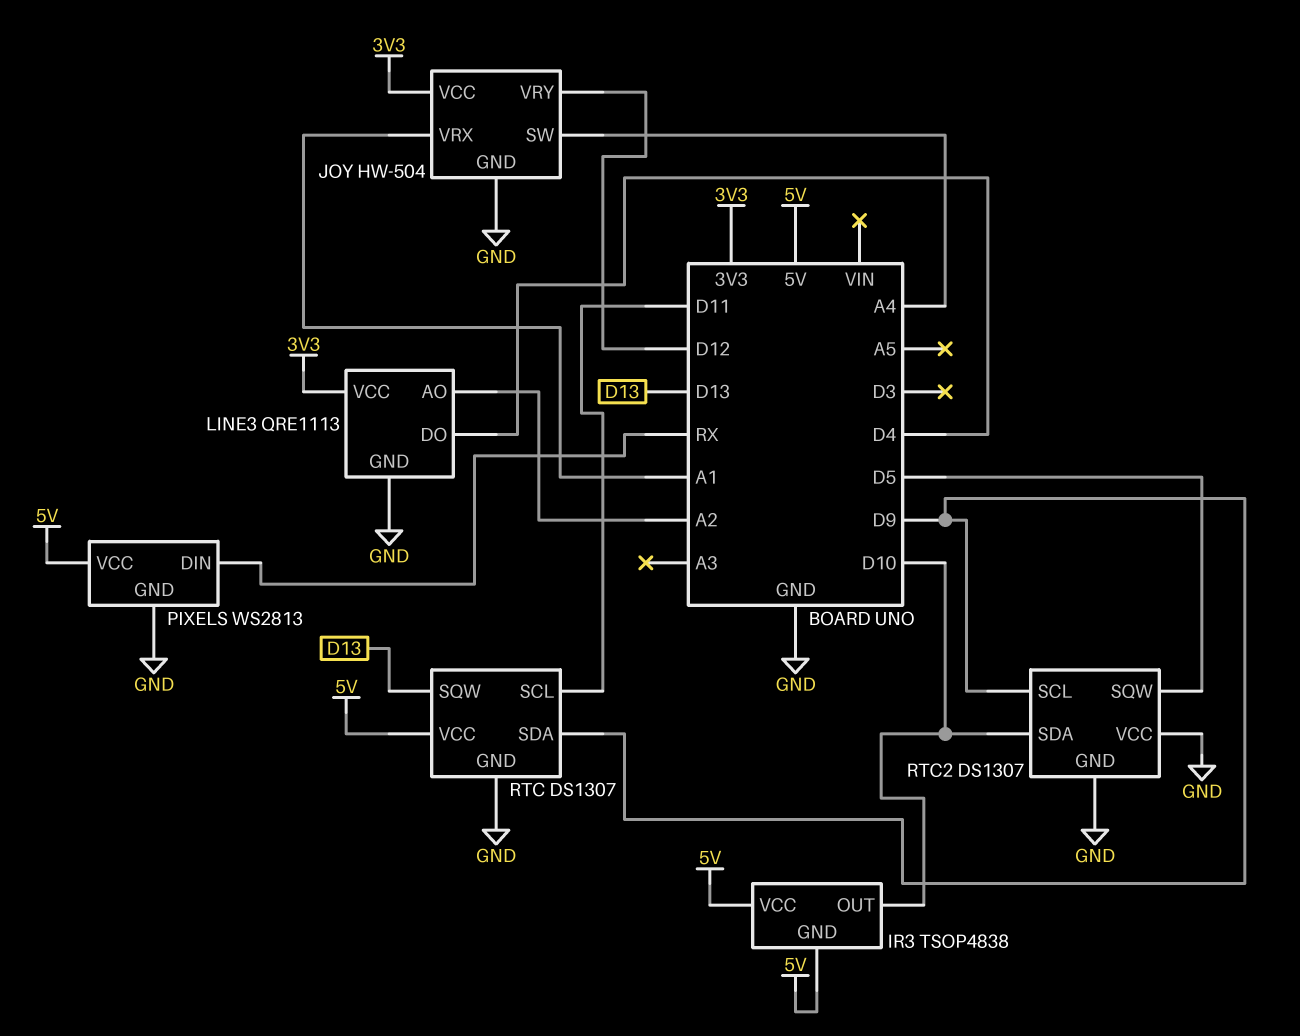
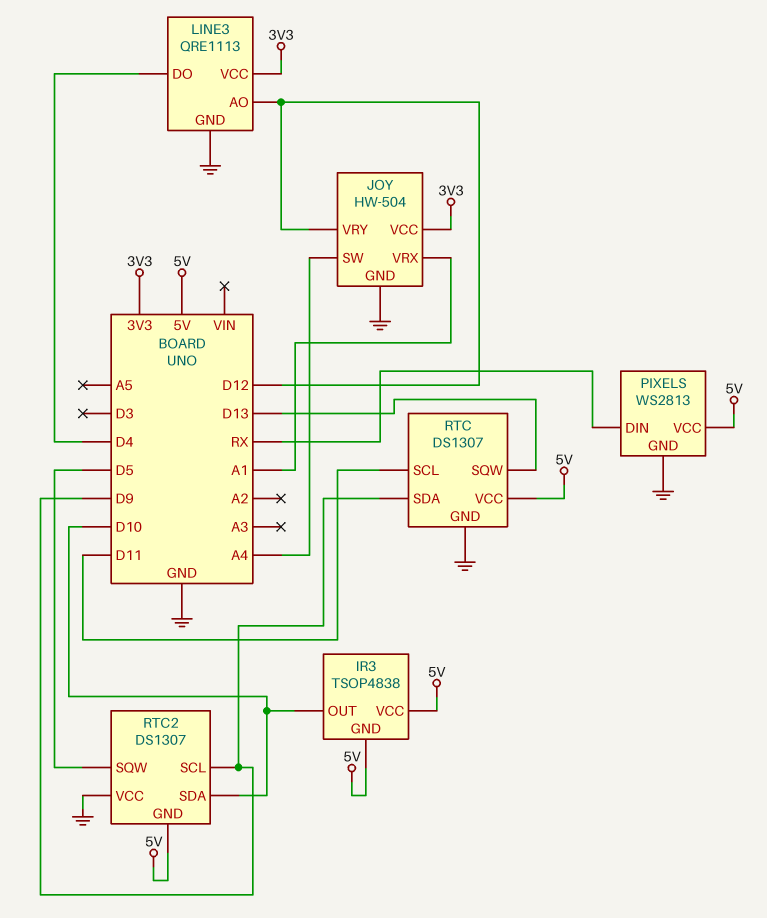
LINE3 pin AO: A2 -> D12
RTC2 pin GND: GND -> 5V

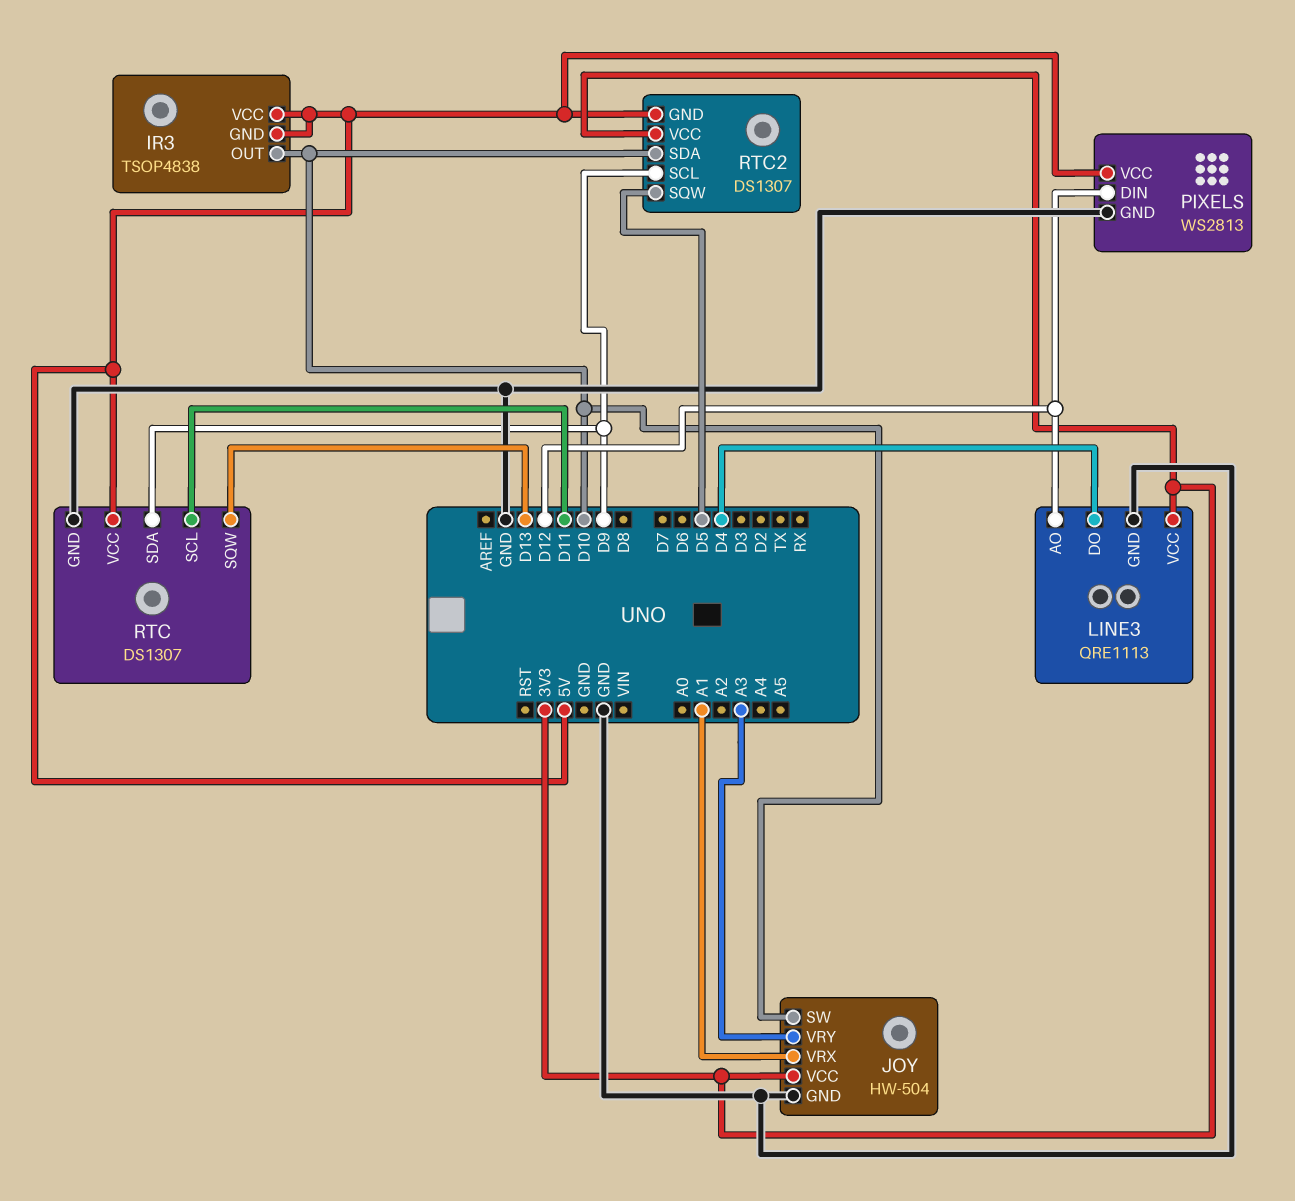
JOY pin SW: A4 -> D10
JOY pin VRY: D12 -> A3
PIXELS pin DIN: RX -> D12
RTC2 pin VCC: GND -> 3V3

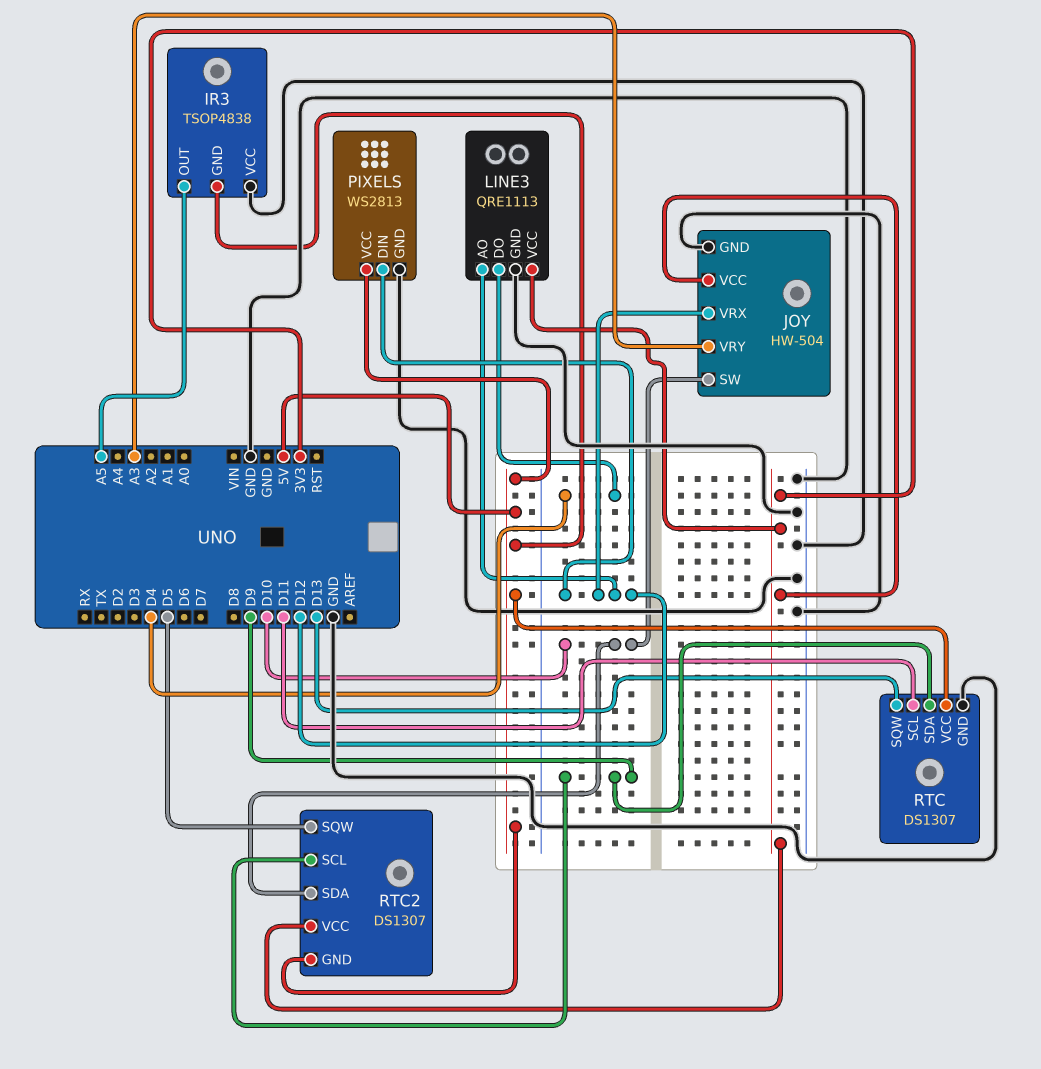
IR3 pin OUT: D10 -> A5
IR3 pin VCC: 5V -> GND
JOY pin VRX: A1 -> D12

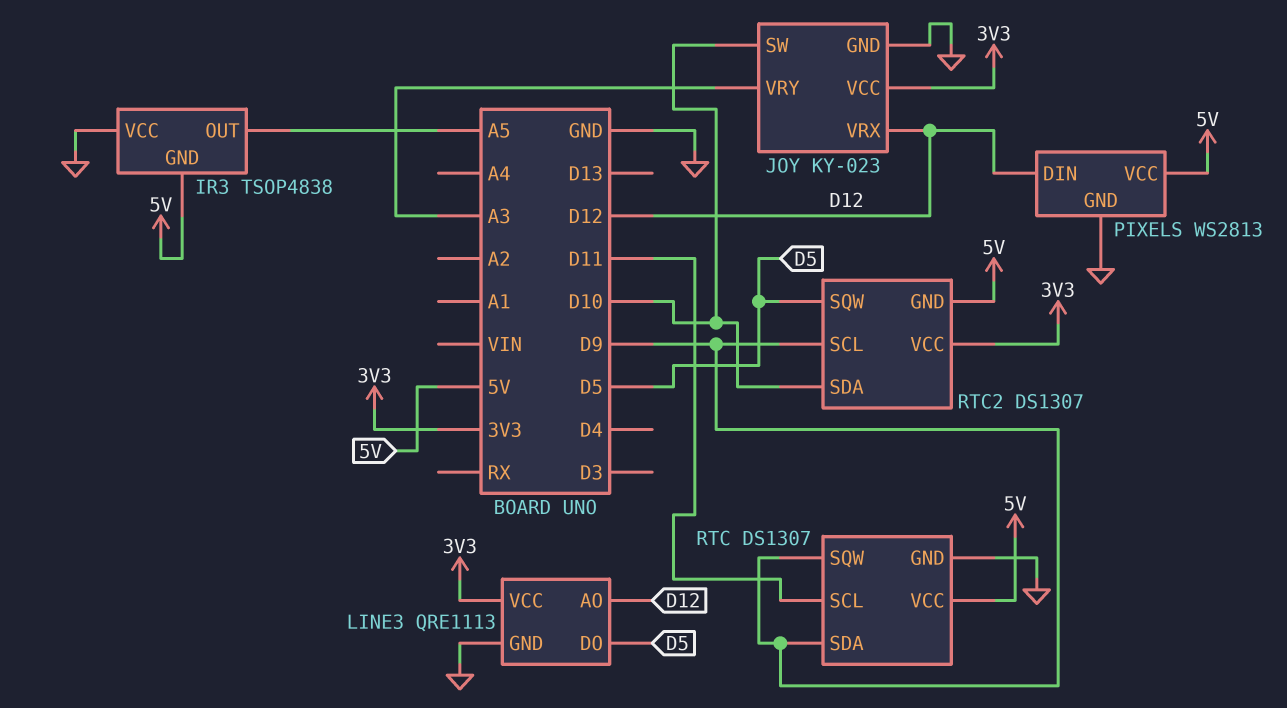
JOY: HW-504 -> KY-023
LINE3 pin DO: D4 -> D5
RTC pin SQW: D13 -> D9

